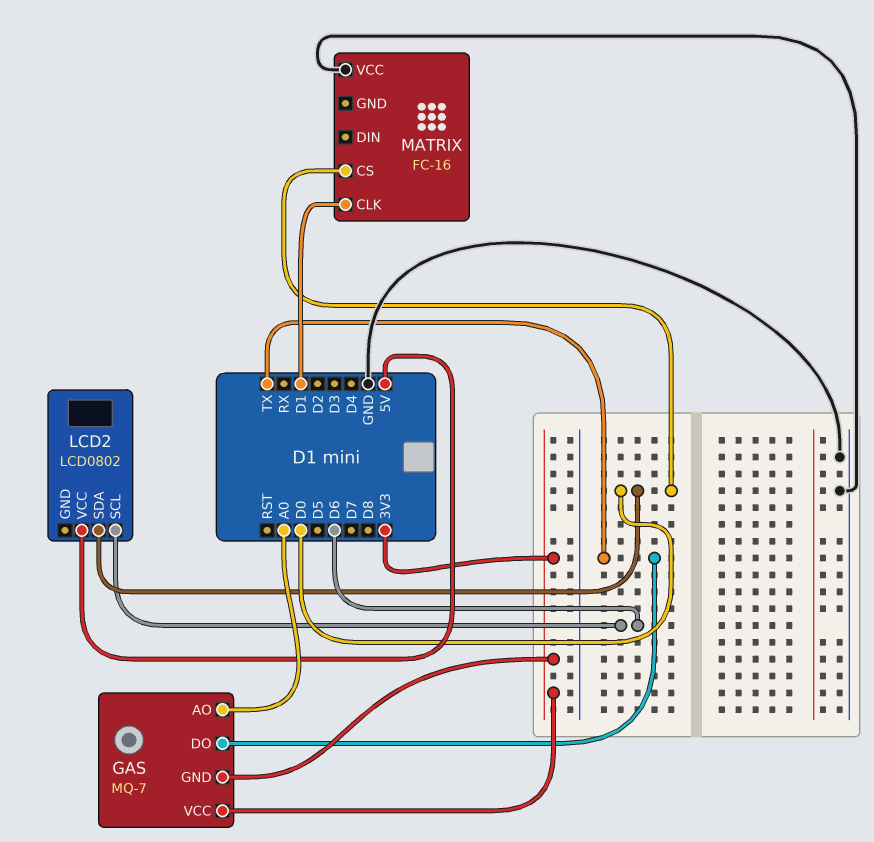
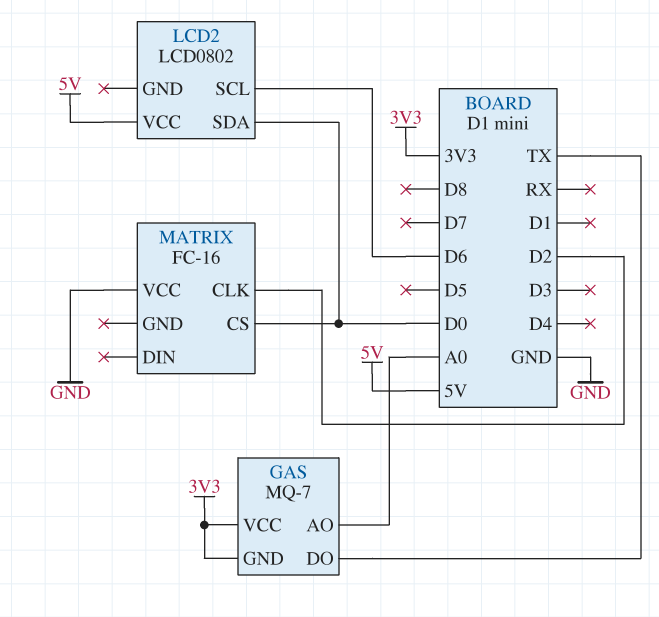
MATRIX pin CLK: D1 -> D2

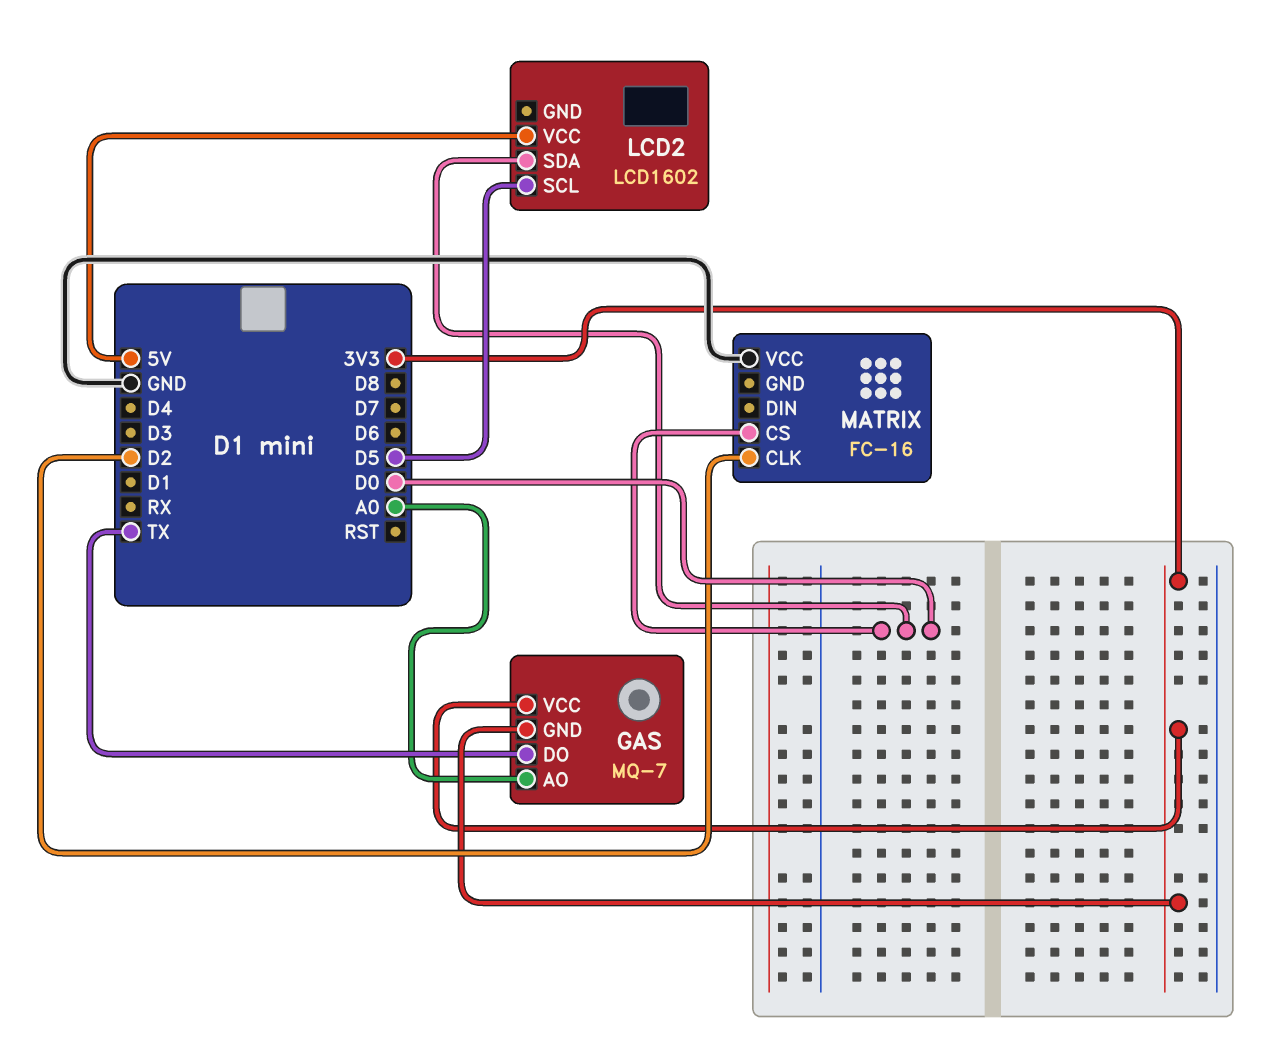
LCD2: LCD0802 -> LCD1602
LCD2 pin SCL: D6 -> D5

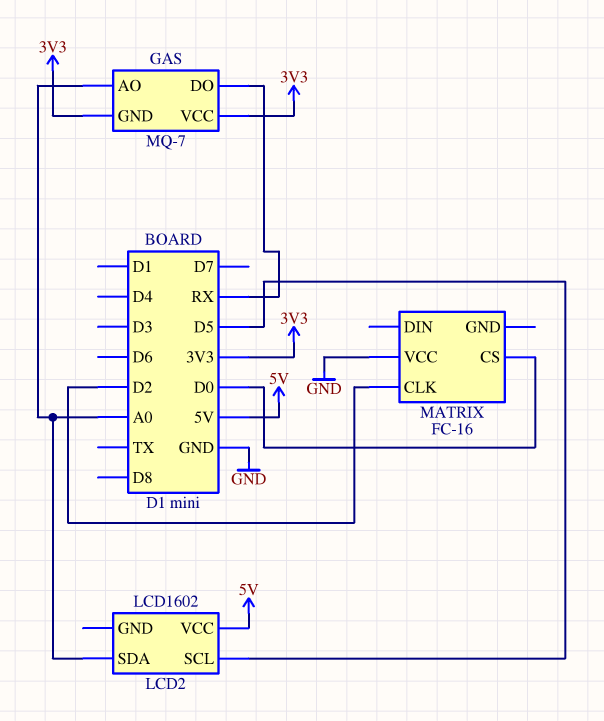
GAS pin DO: TX -> RX
LCD2 pin SDA: D0 -> A0

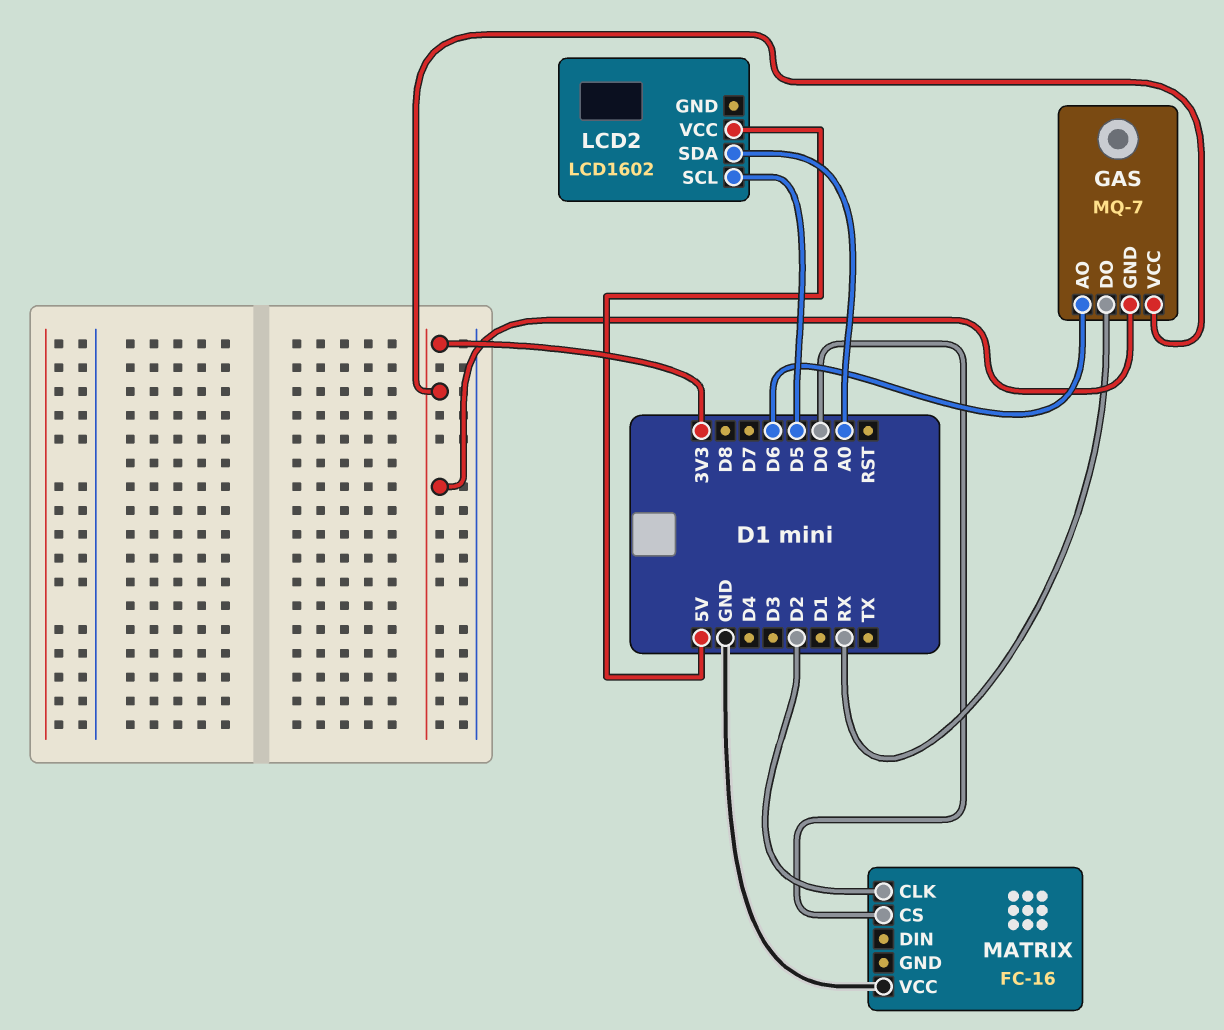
GAS pin AO: A0 -> D6

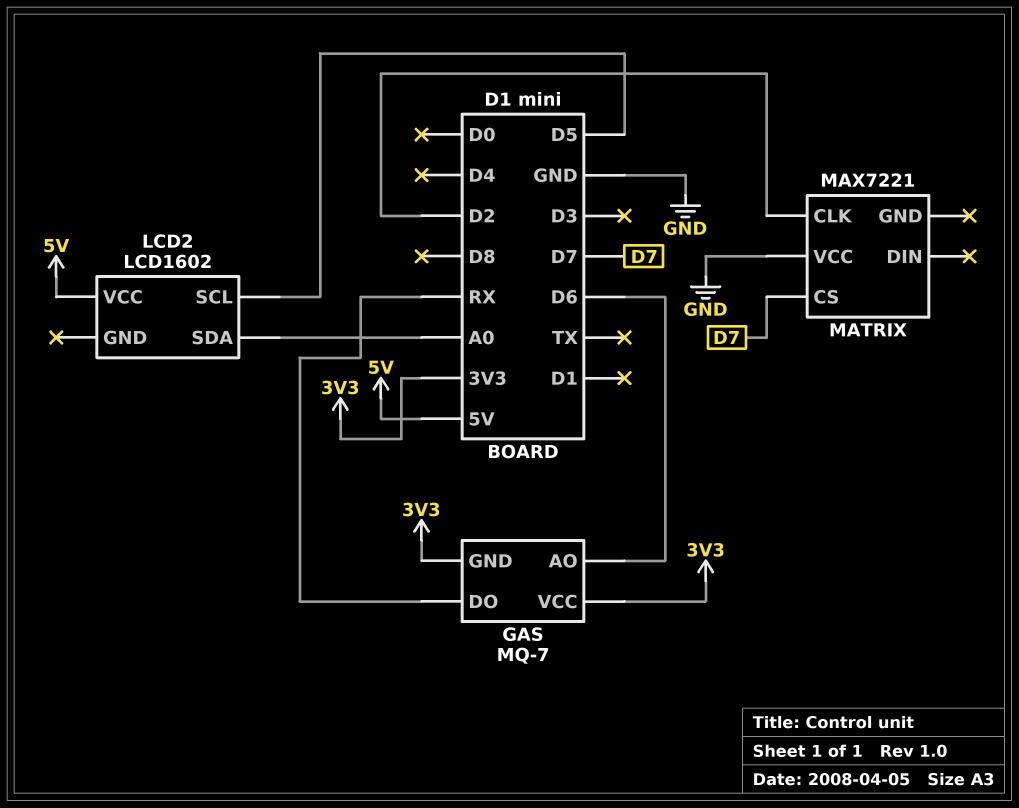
MATRIX: FC-16 -> MAX7221
MATRIX pin CS: D0 -> D7

